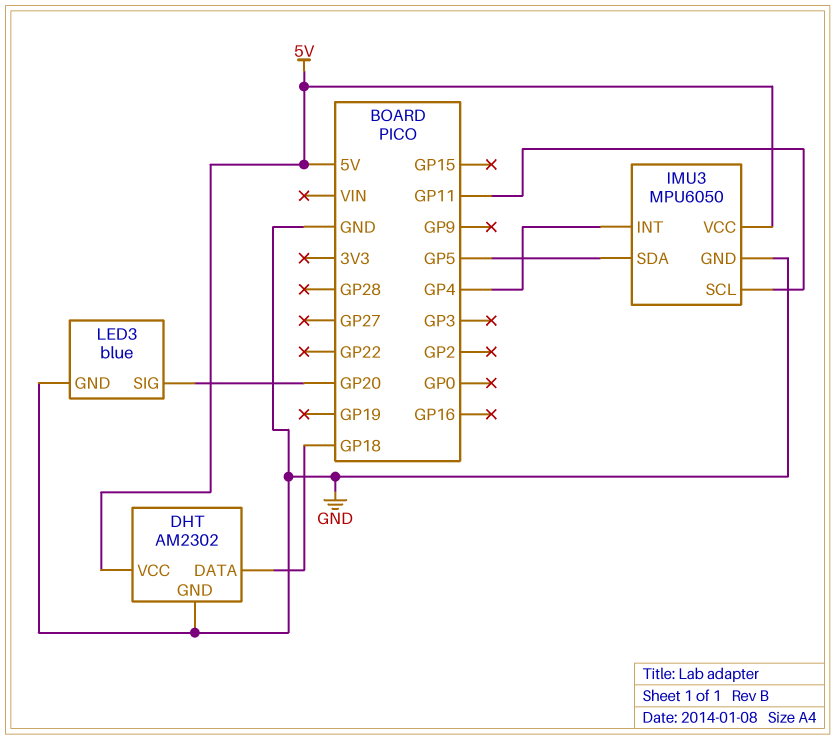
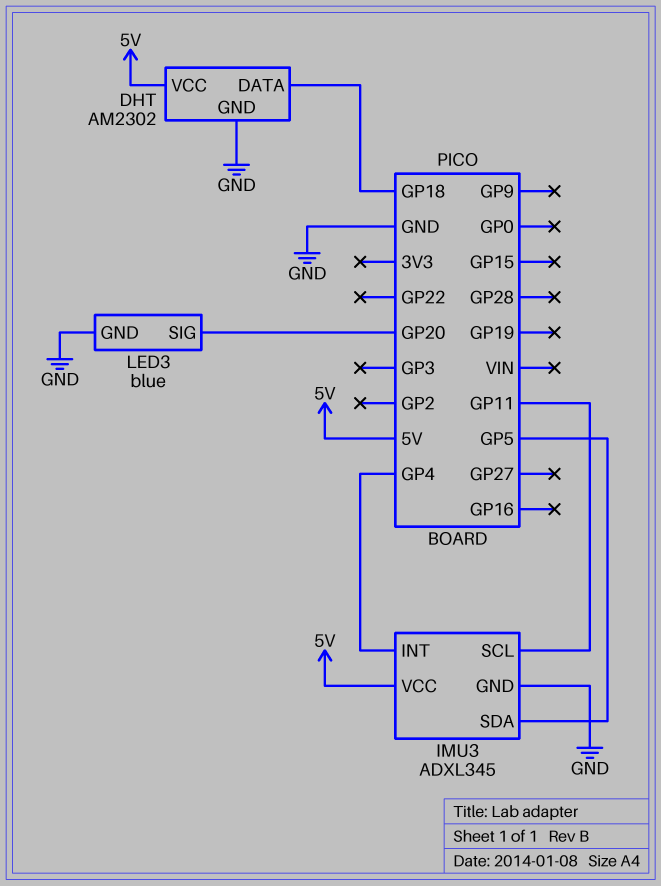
IMU3: MPU6050 -> ADXL345

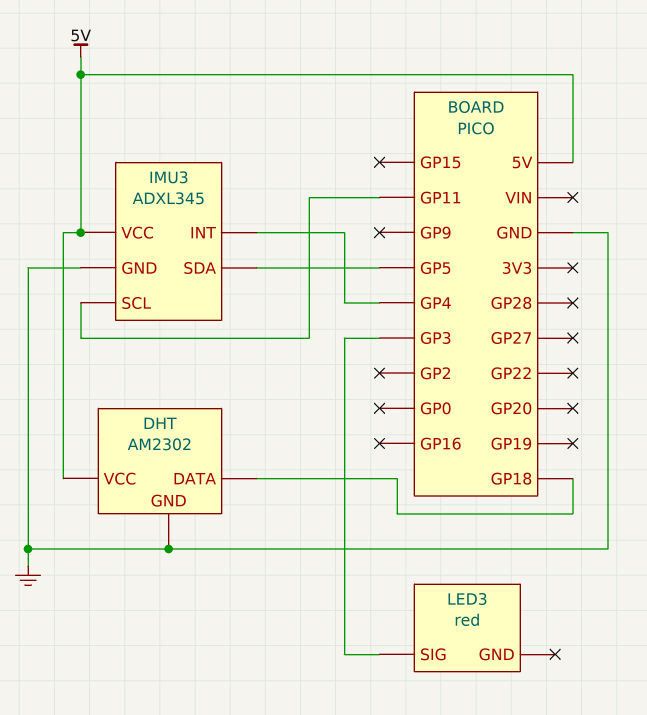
LED3: blue -> red
LED3 pin GND: GND -> none
LED3 pin SIG: GP20 -> GP3

